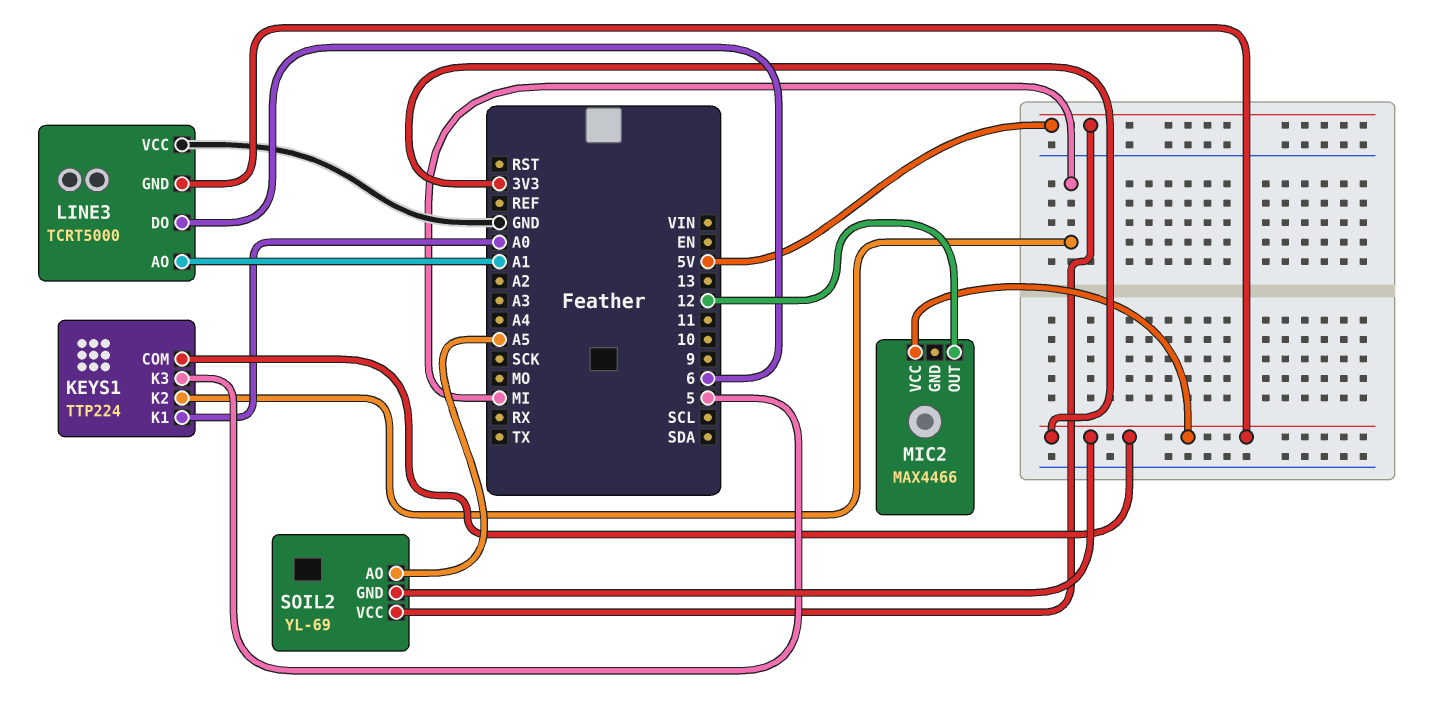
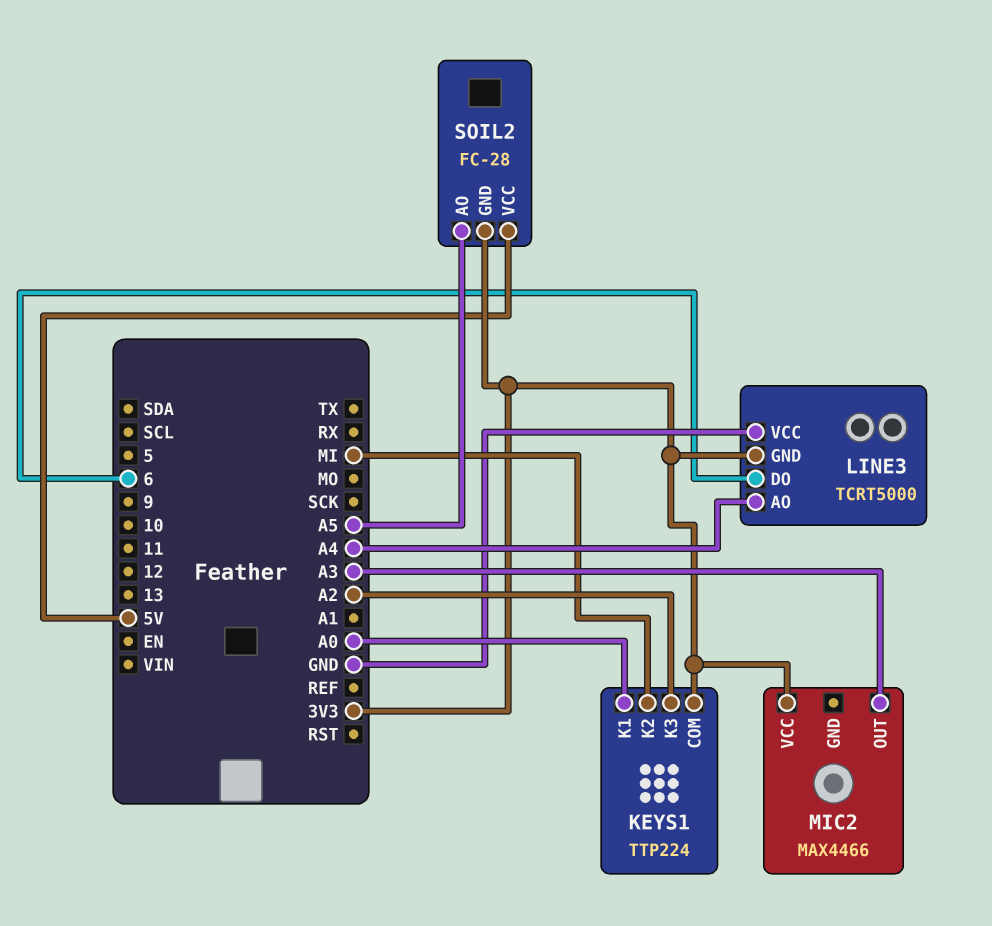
KEYS1 pin K3: 5 -> A2
LINE3 pin AO: A1 -> A4
MIC2 pin OUT: 12 -> A3
SOIL2: YL-69 -> FC-28

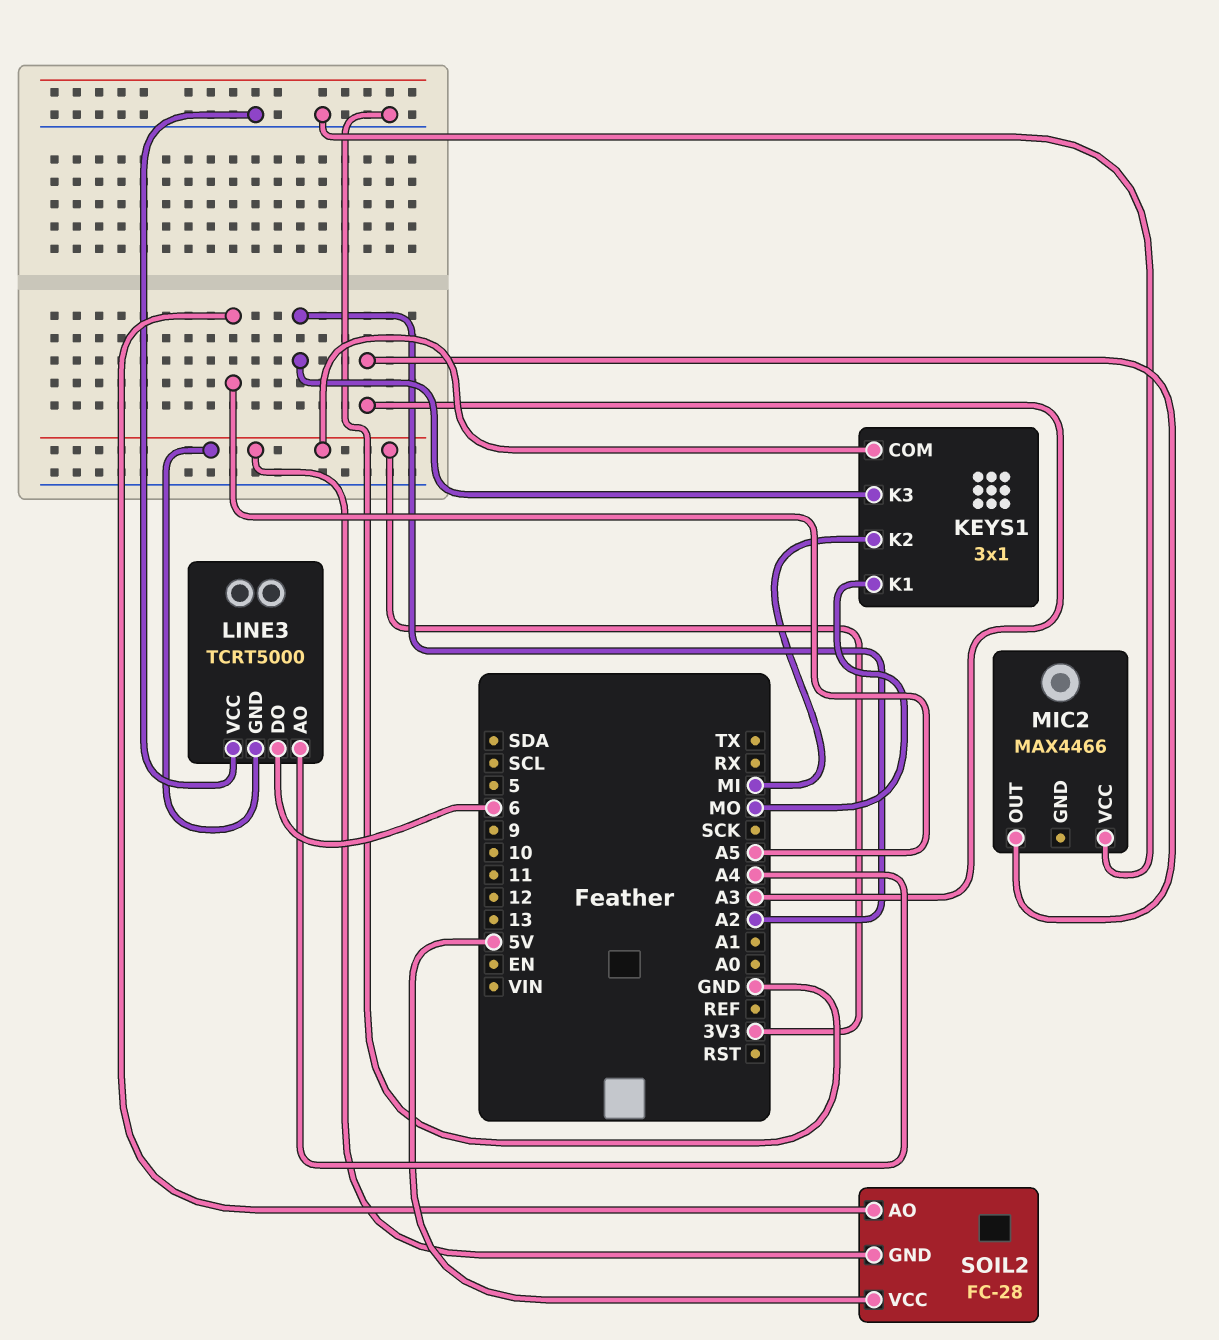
KEYS1: TTP224 -> 3x1
KEYS1 pin K1: A0 -> MO
MIC2 pin VCC: 3V3 -> GND

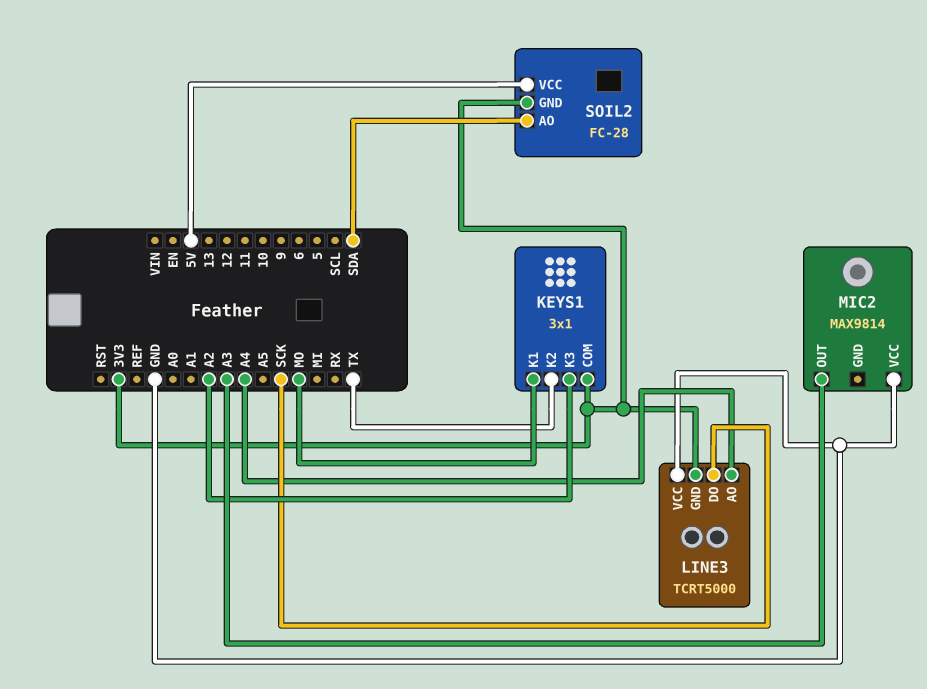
KEYS1 pin K2: MI -> TX
LINE3 pin DO: 6 -> SCK
MIC2: MAX4466 -> MAX9814
SOIL2 pin AO: A5 -> SDA

